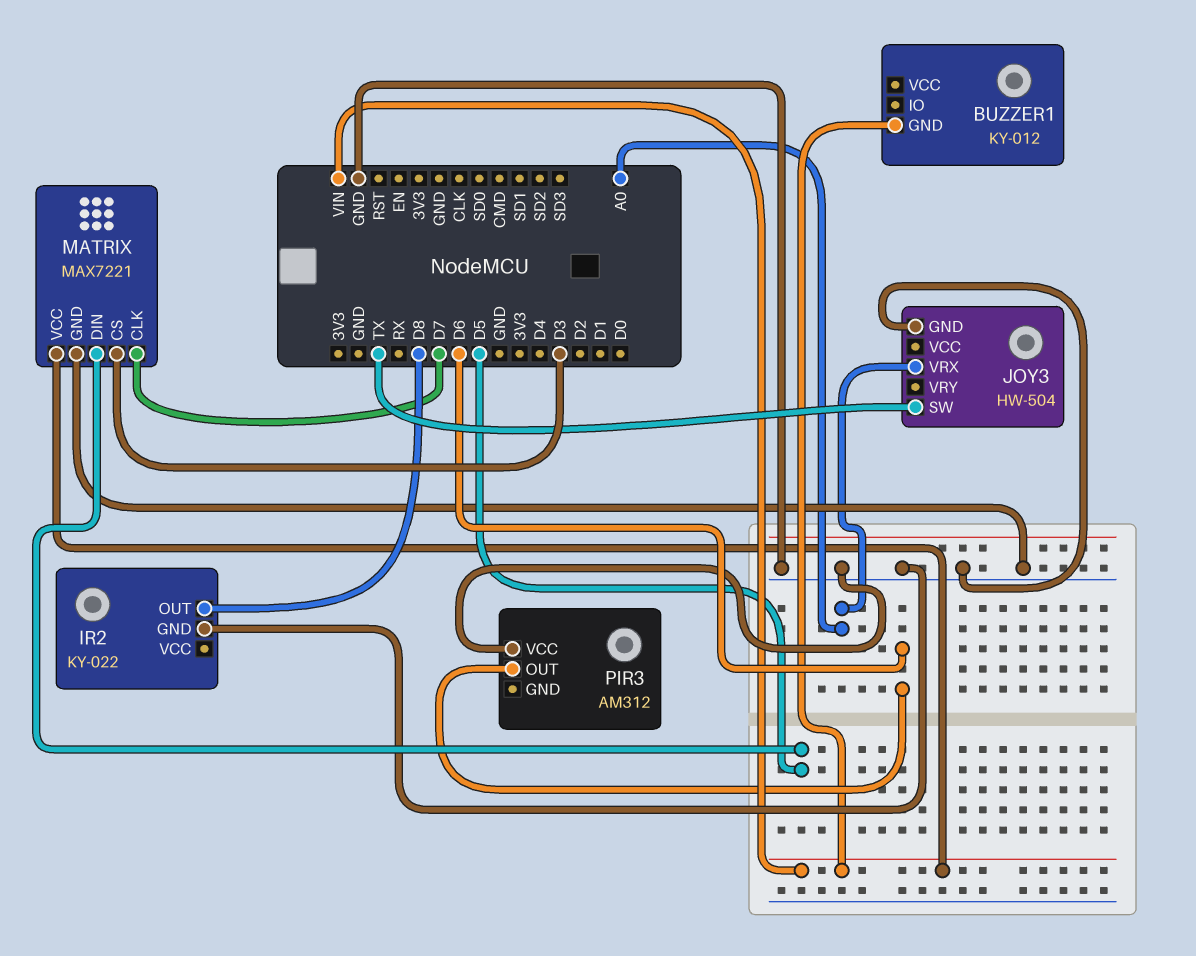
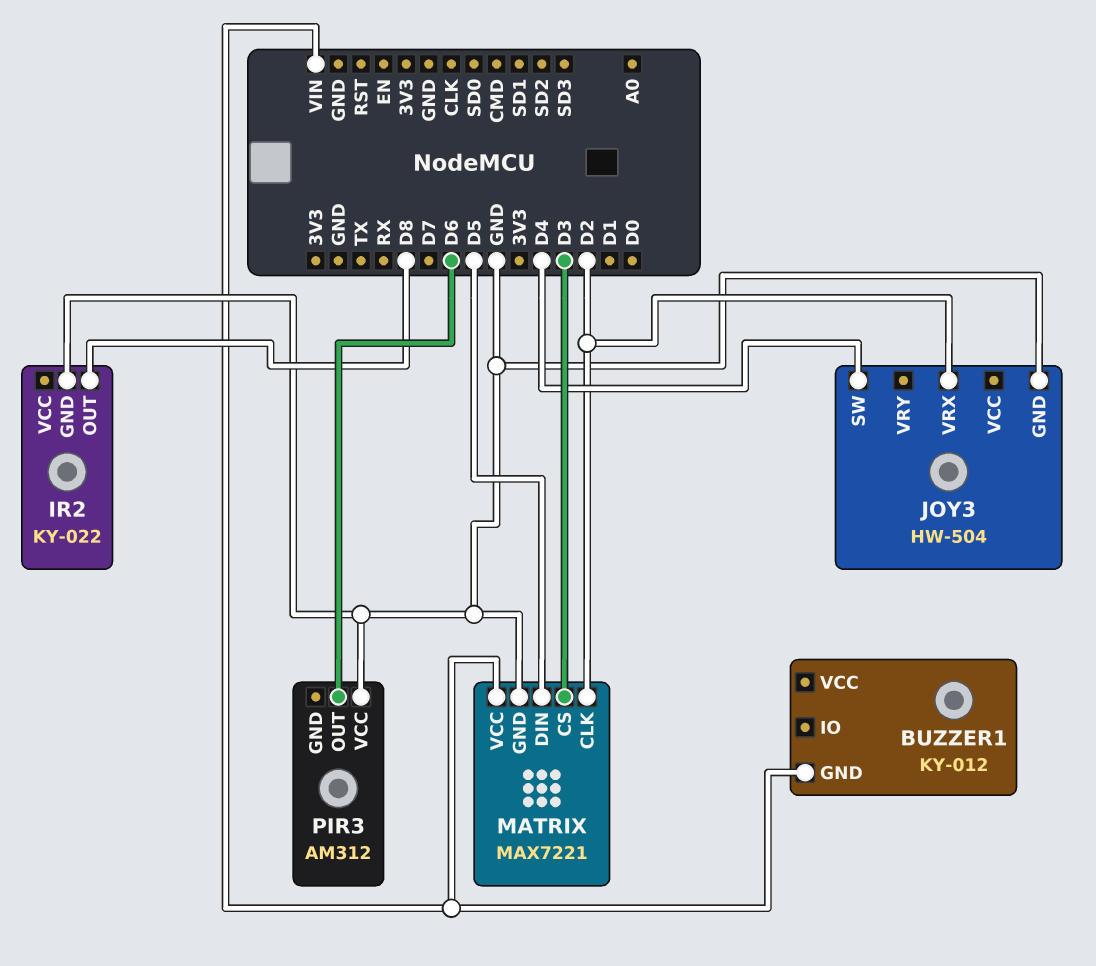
JOY3 pin SW: TX -> D4
JOY3 pin VRX: A0 -> D2
MATRIX pin CLK: D7 -> D2

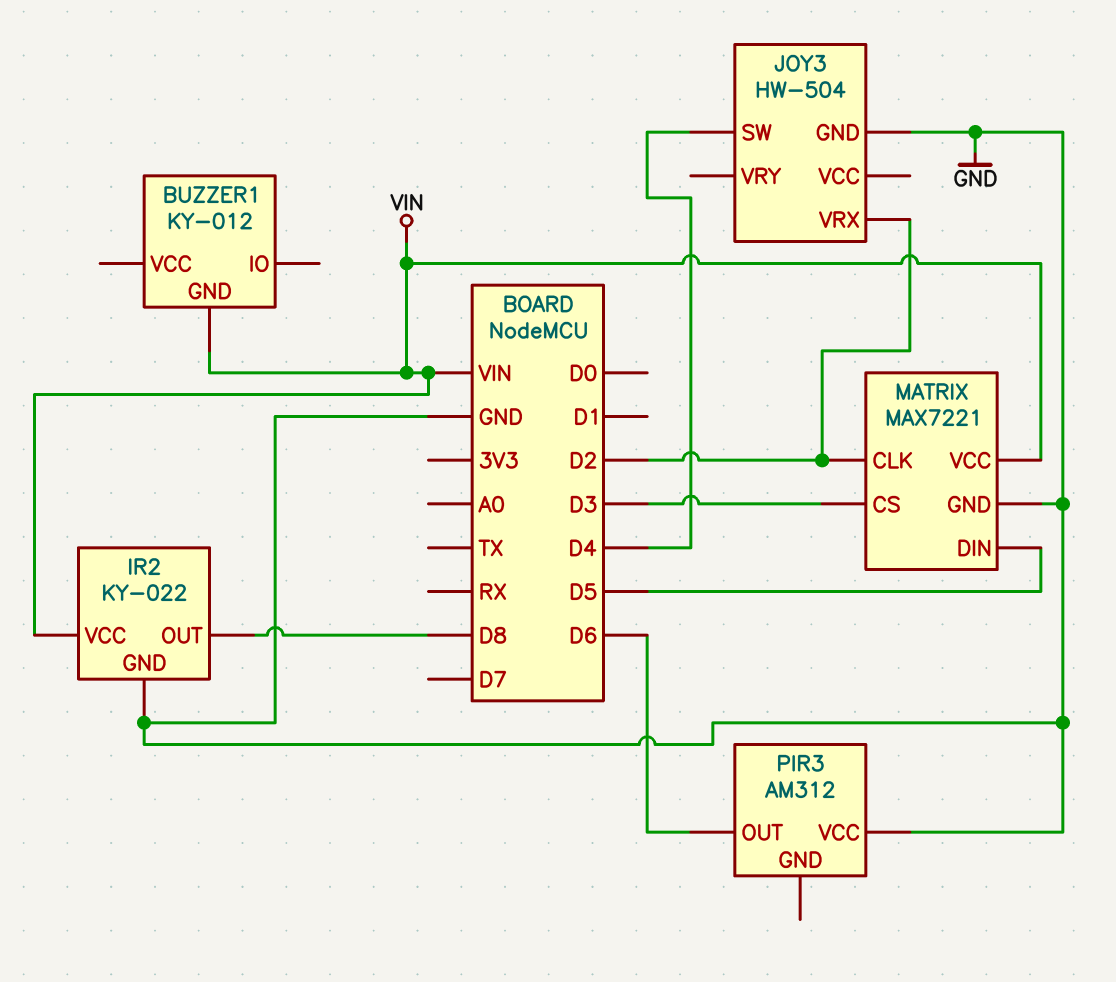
IR2 pin VCC: none -> VIN

